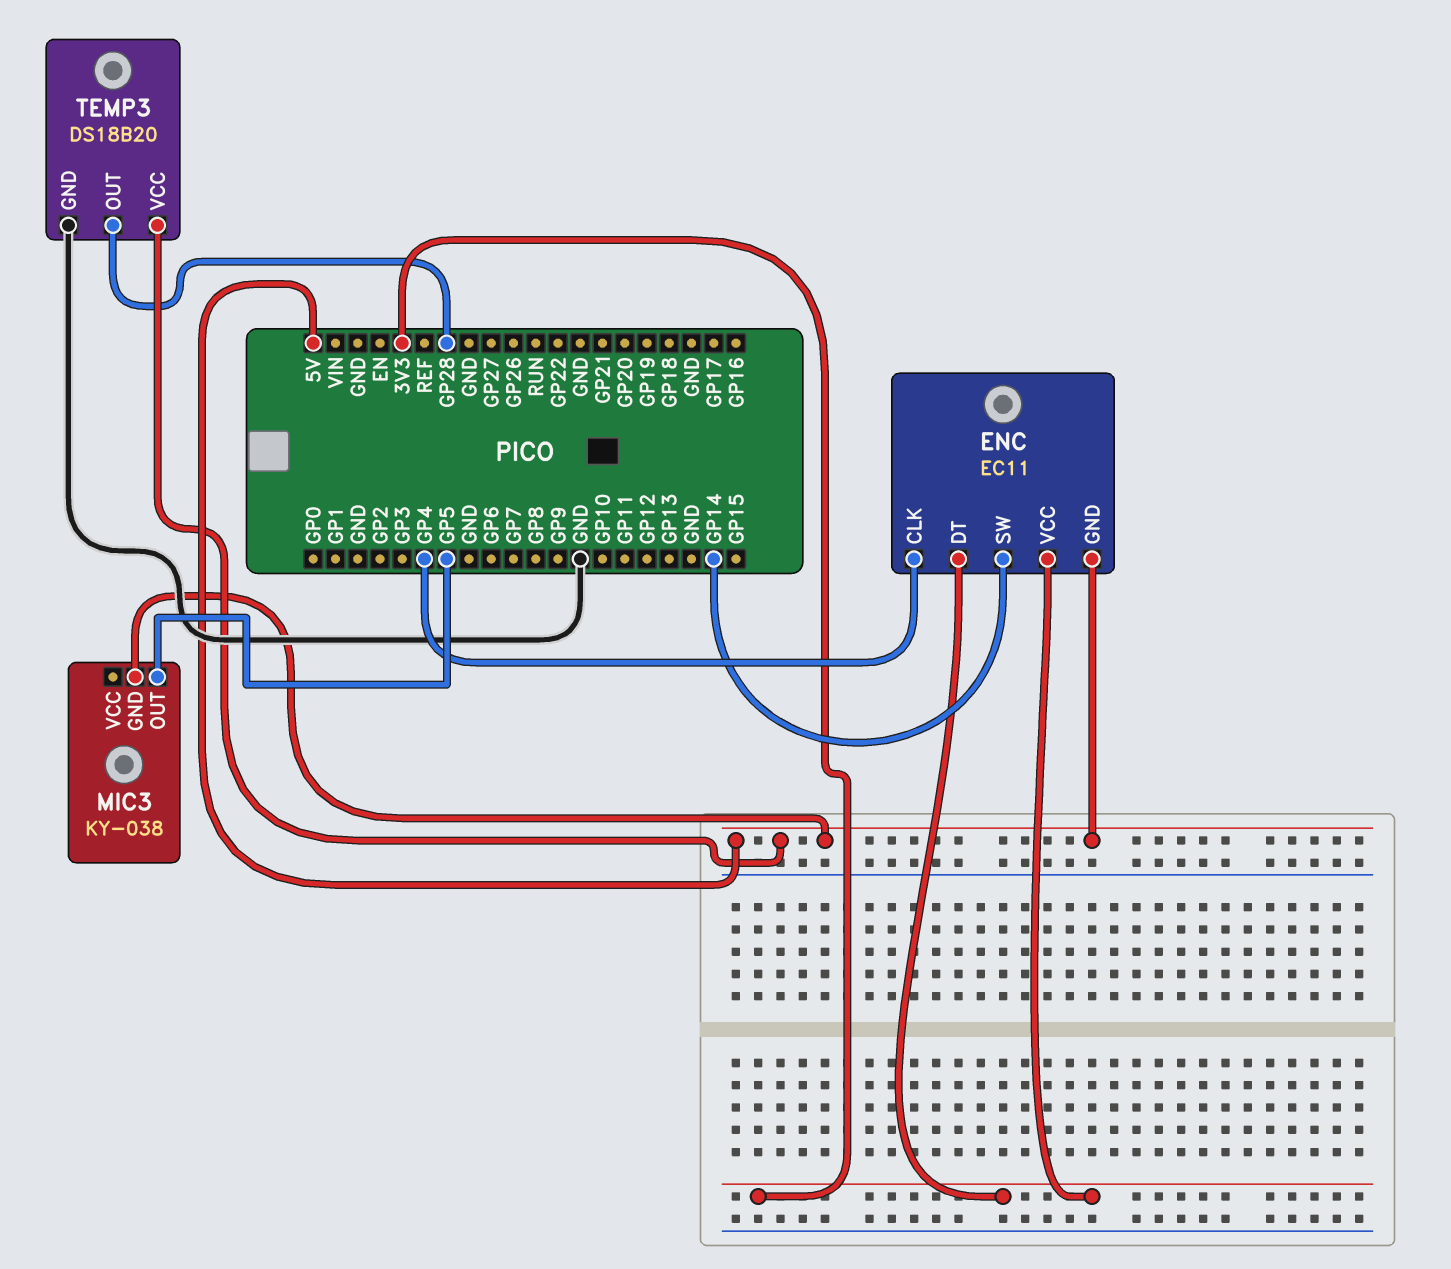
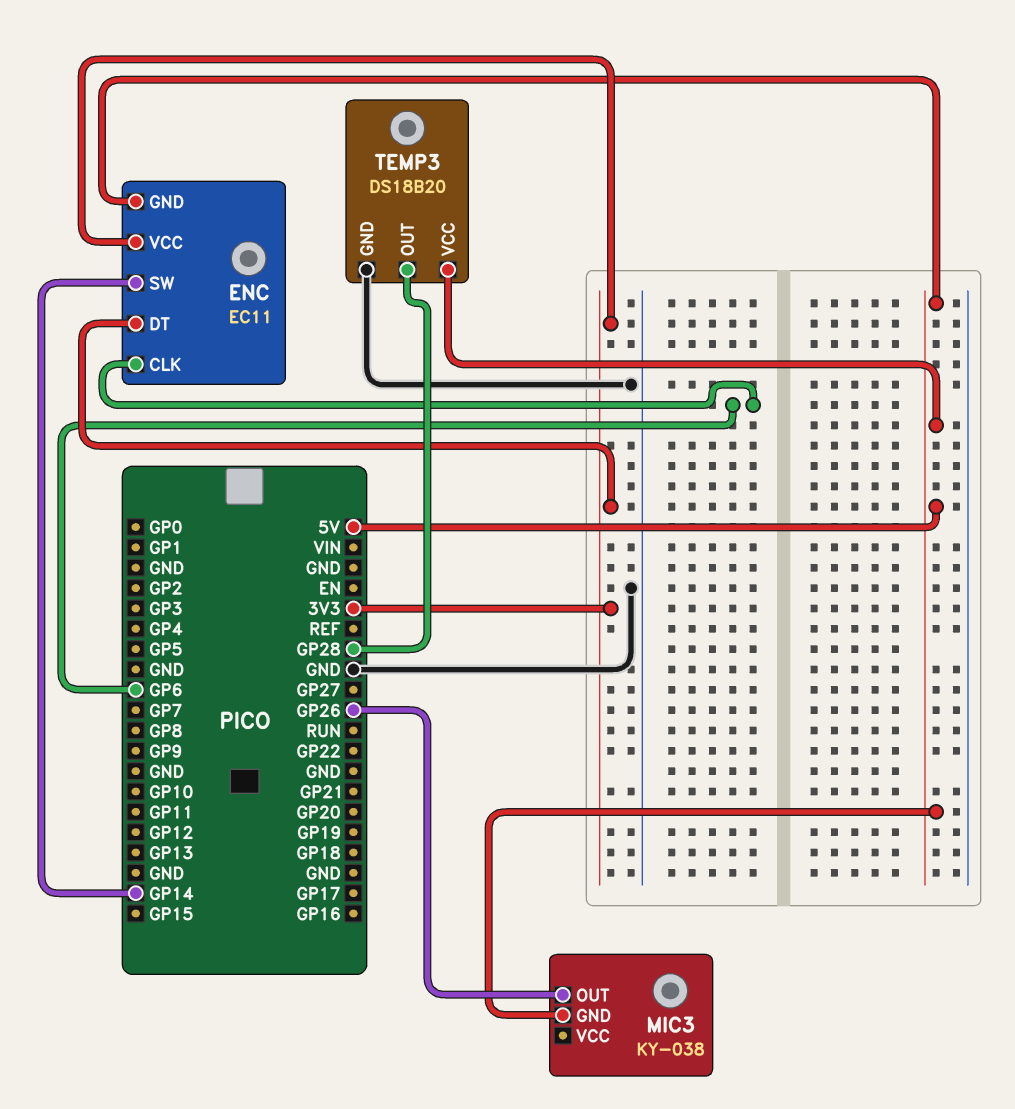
ENC pin CLK: GP4 -> GP6
MIC3 pin OUT: GP5 -> GP26

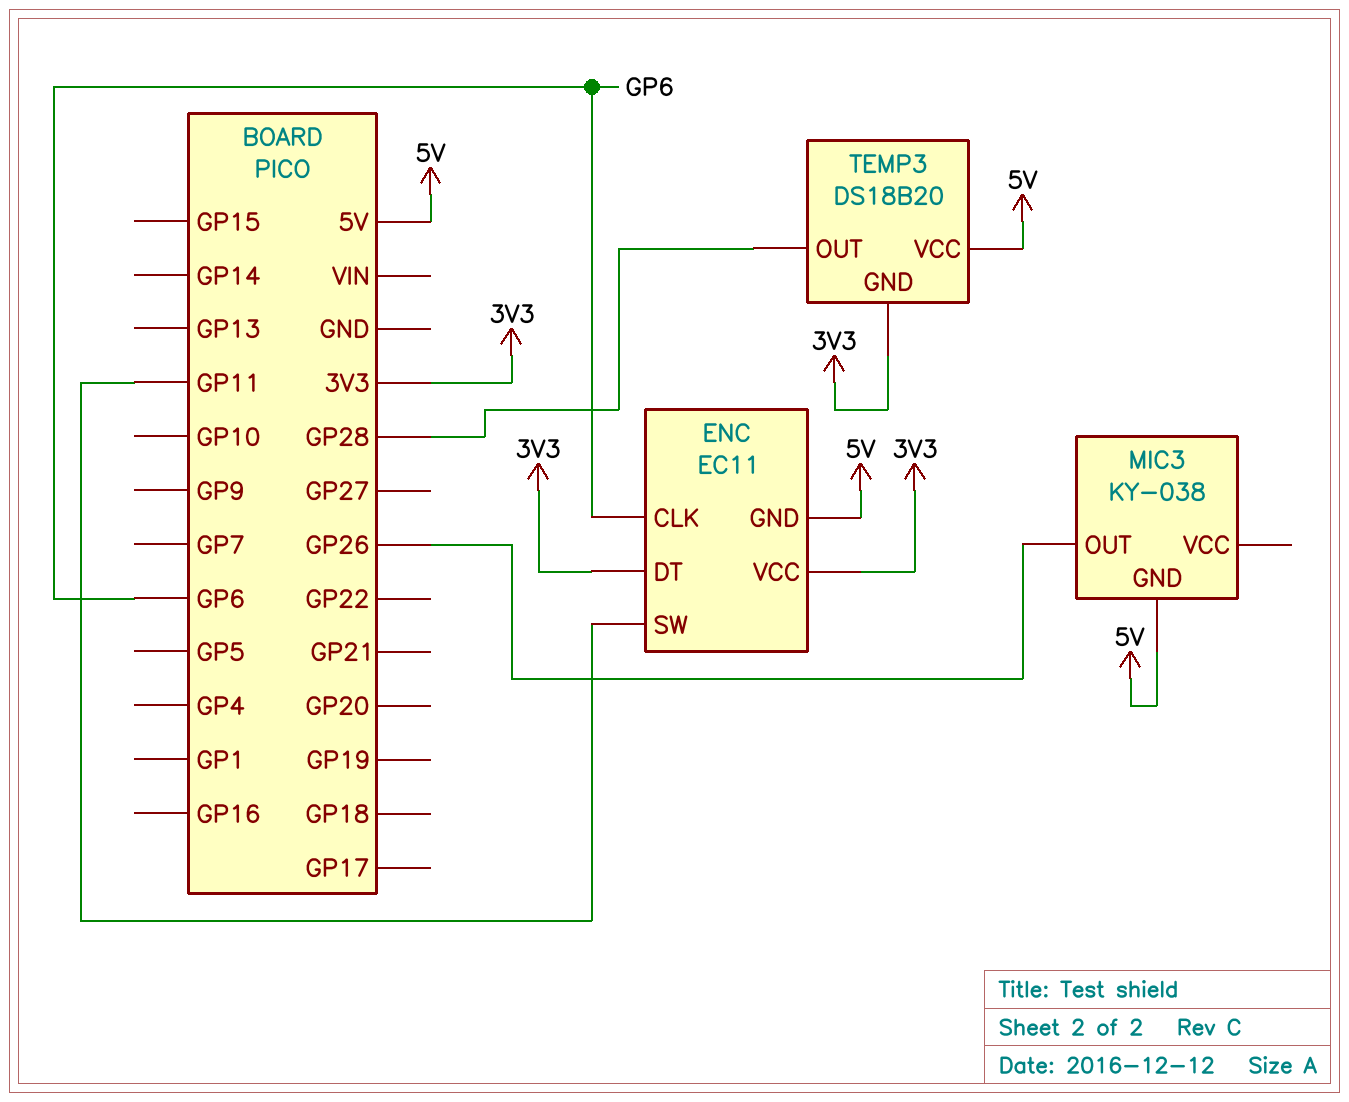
ENC pin SW: GP14 -> GP11
TEMP3 pin GND: GND -> 3V3

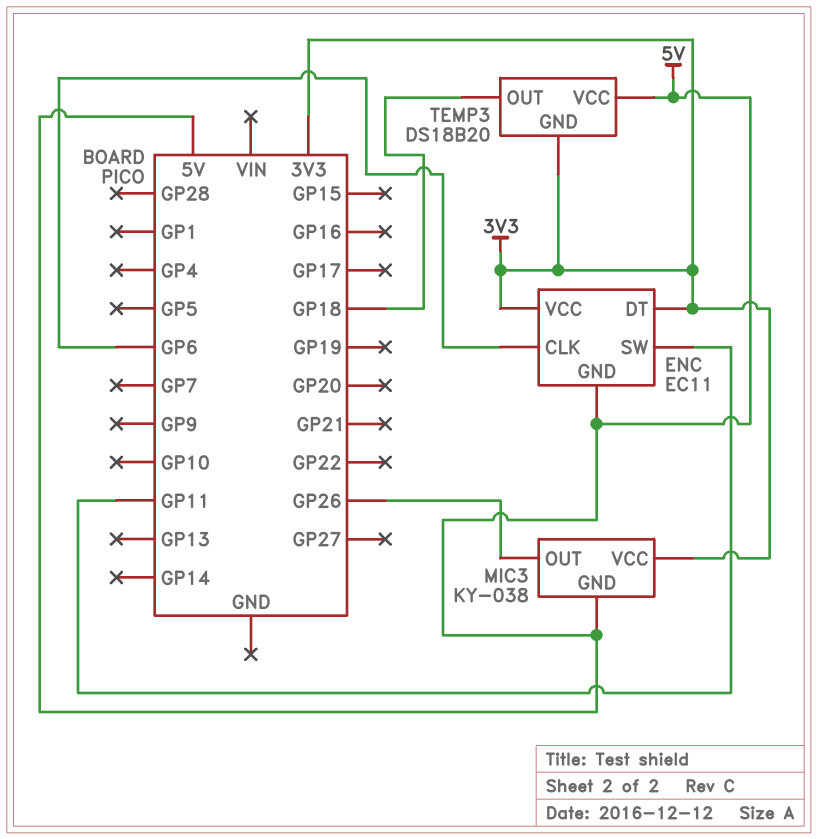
MIC3 pin VCC: none -> 3V3
TEMP3 pin OUT: GP28 -> GP18

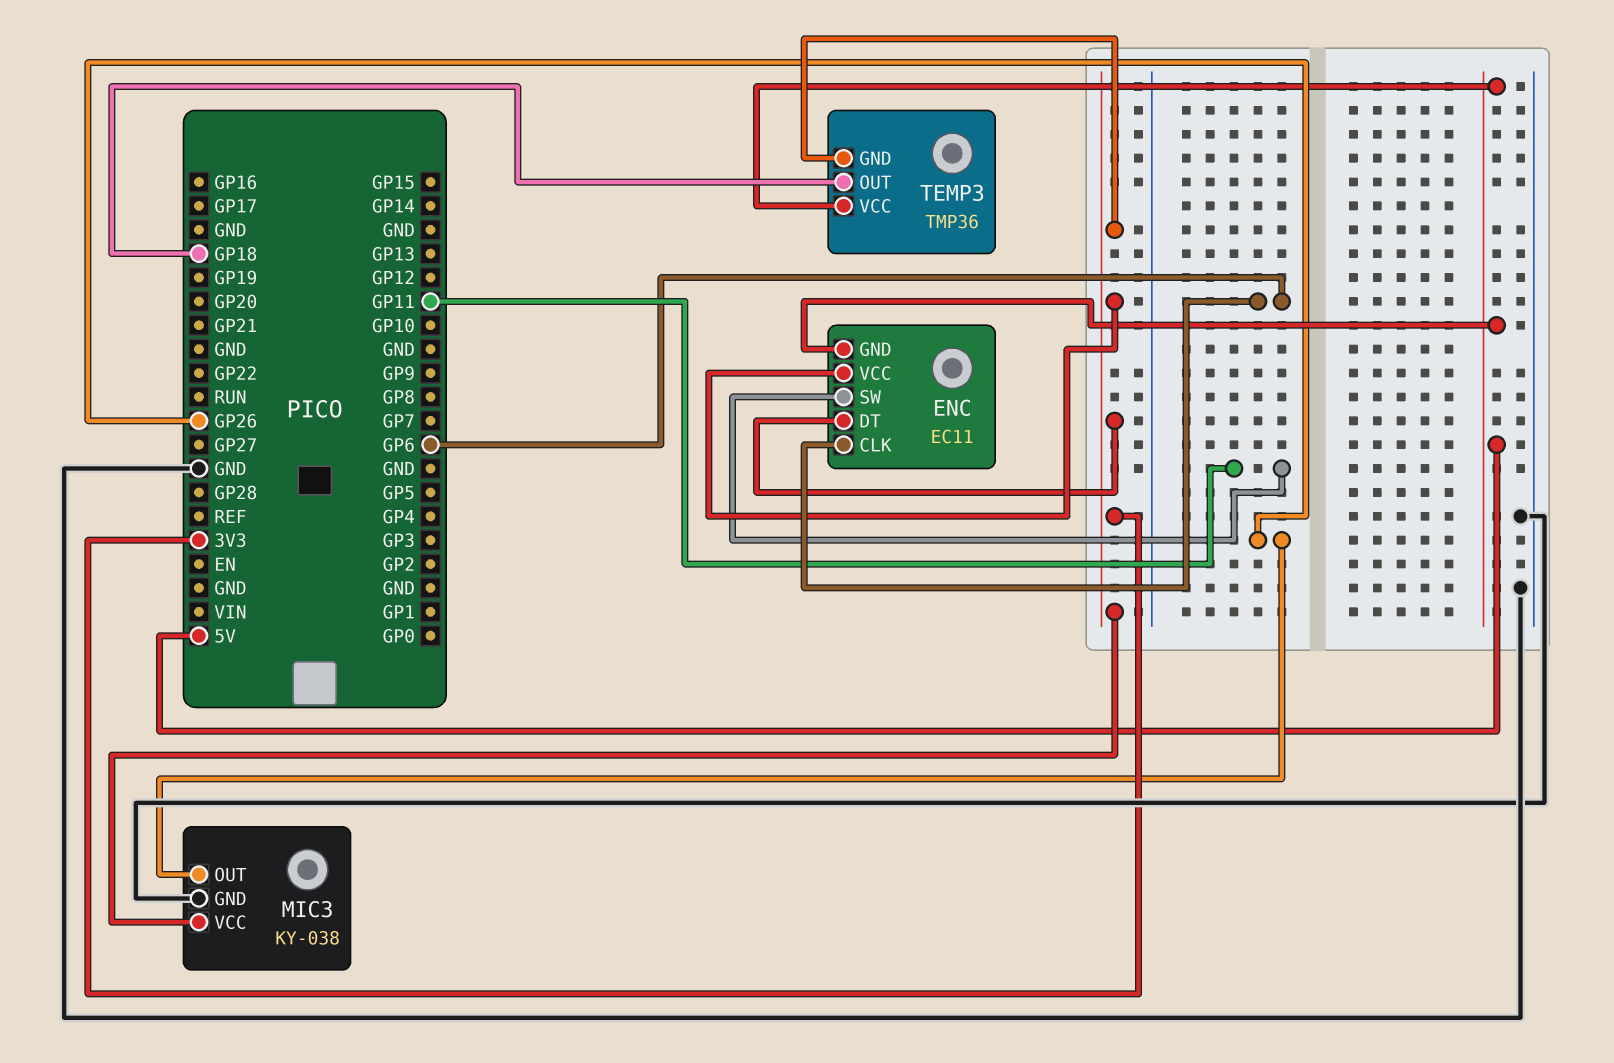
MIC3 pin GND: 5V -> GND
TEMP3: DS18B20 -> TMP36

